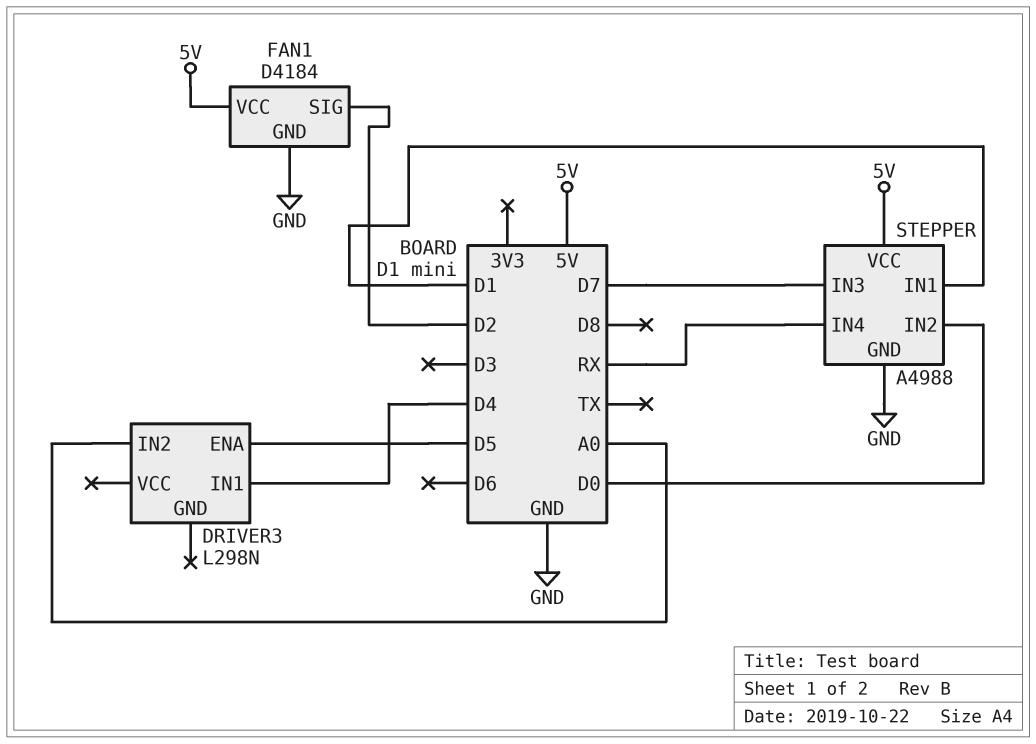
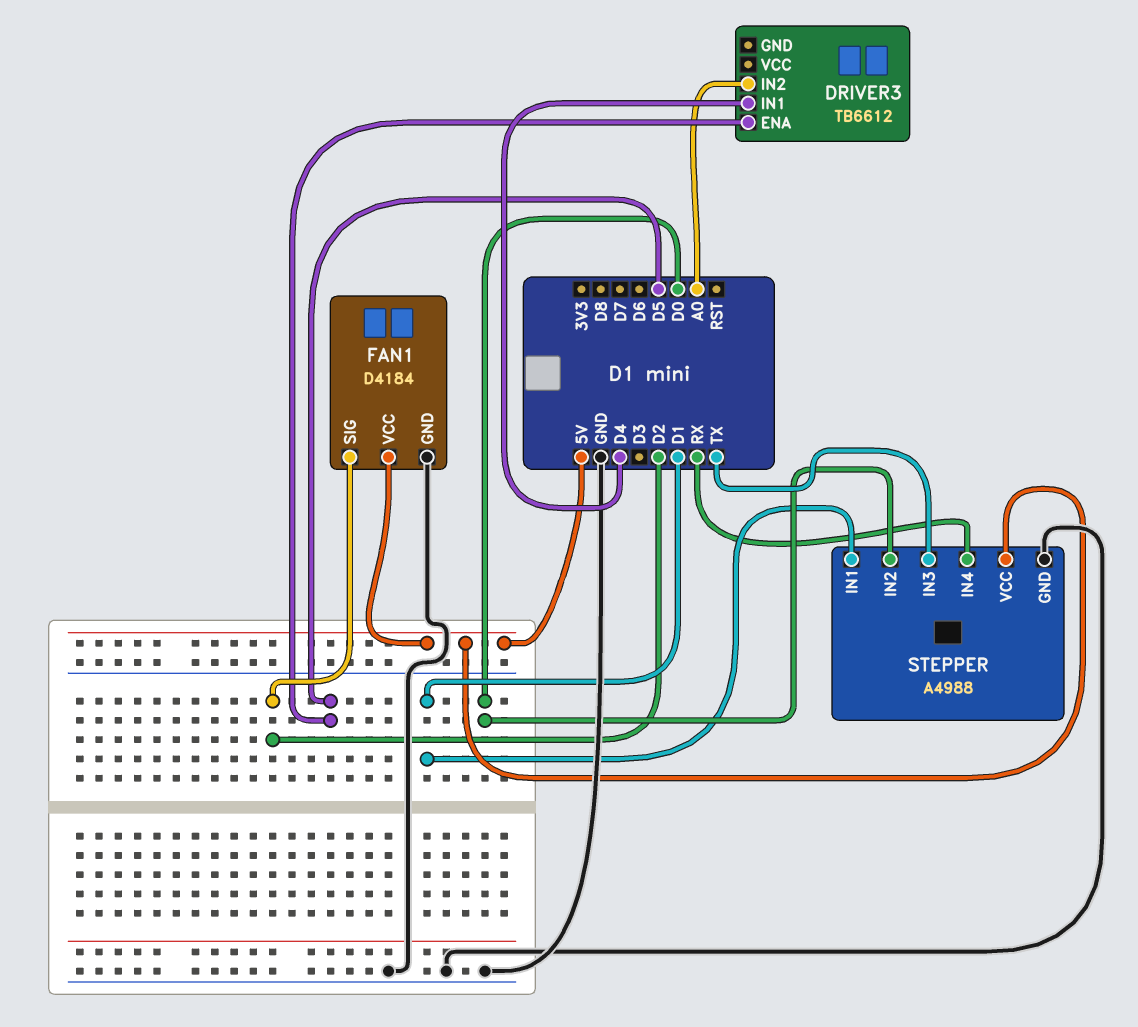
DRIVER3: L298N -> TB6612
STEPPER pin IN3: D7 -> TX

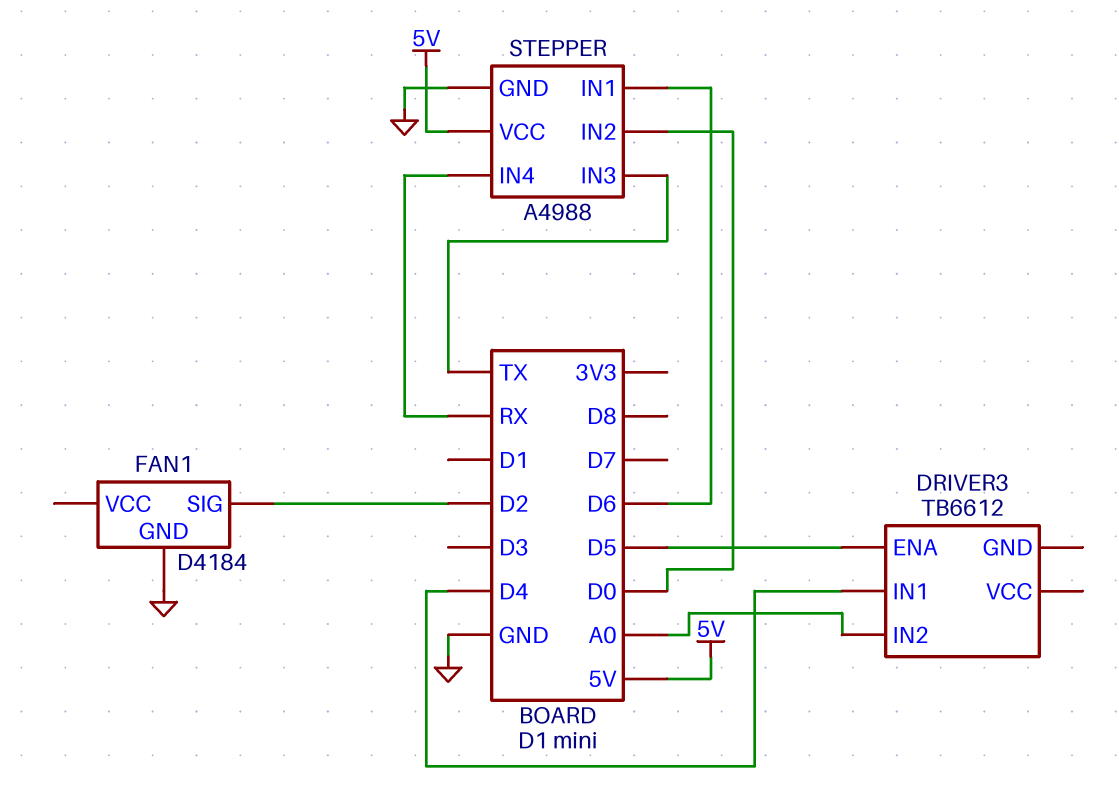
FAN1 pin VCC: 5V -> none
STEPPER pin IN1: D1 -> D6

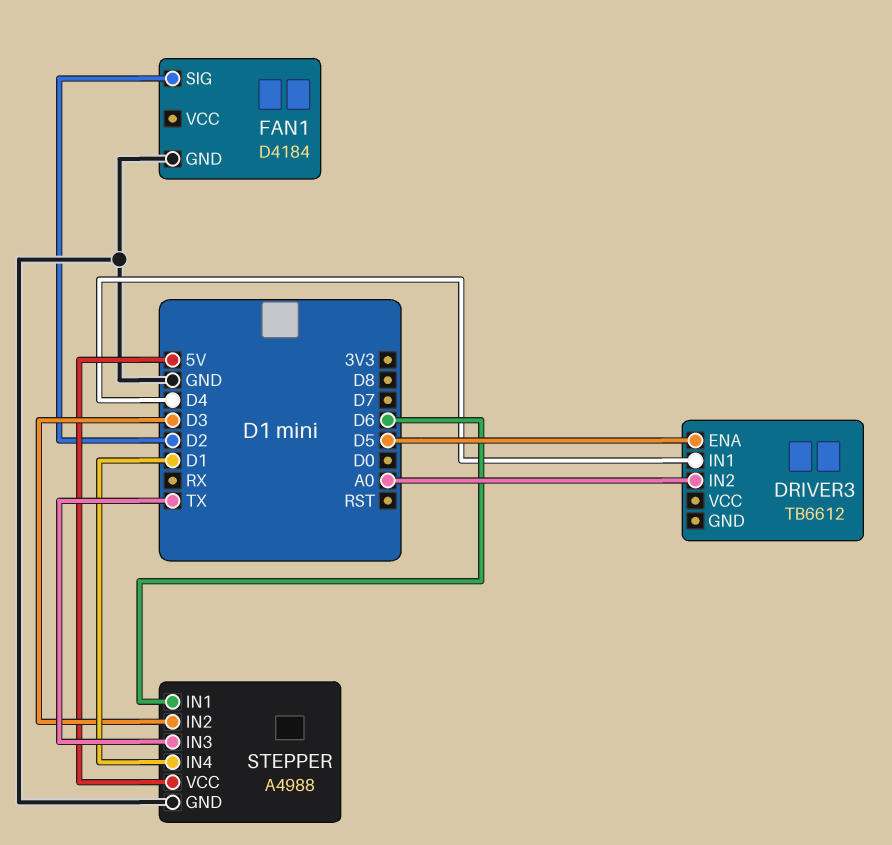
STEPPER pin IN2: D0 -> D3
STEPPER pin IN4: RX -> D1

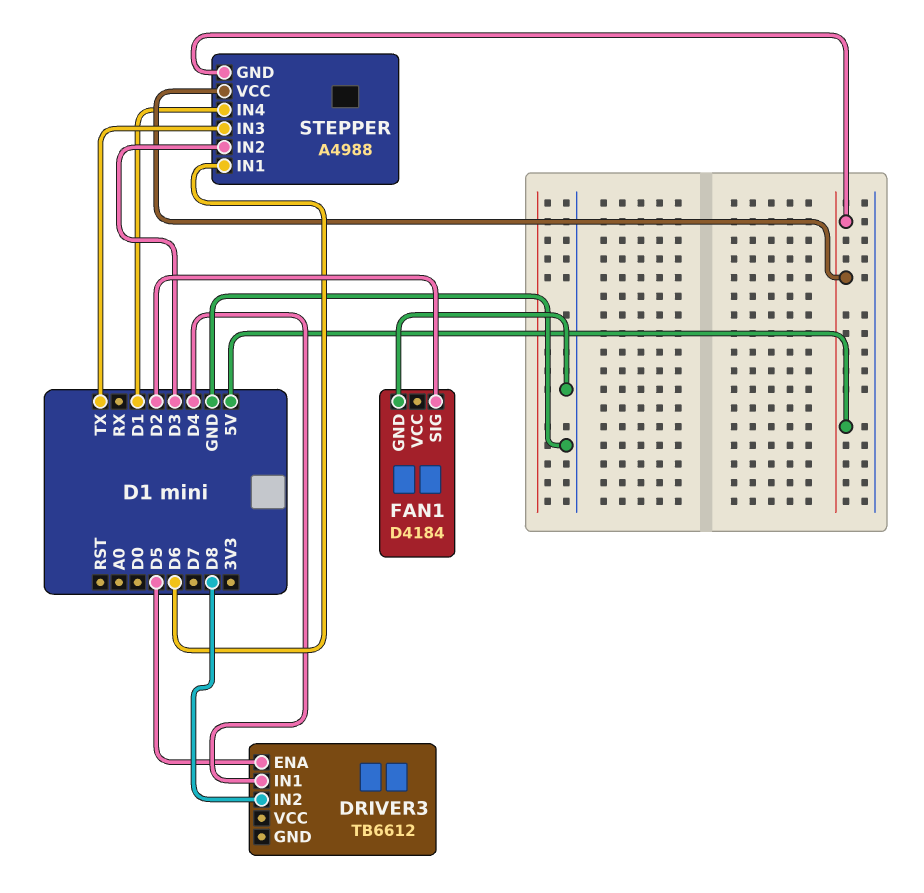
DRIVER3 pin IN2: A0 -> D8
STEPPER pin GND: GND -> 5V

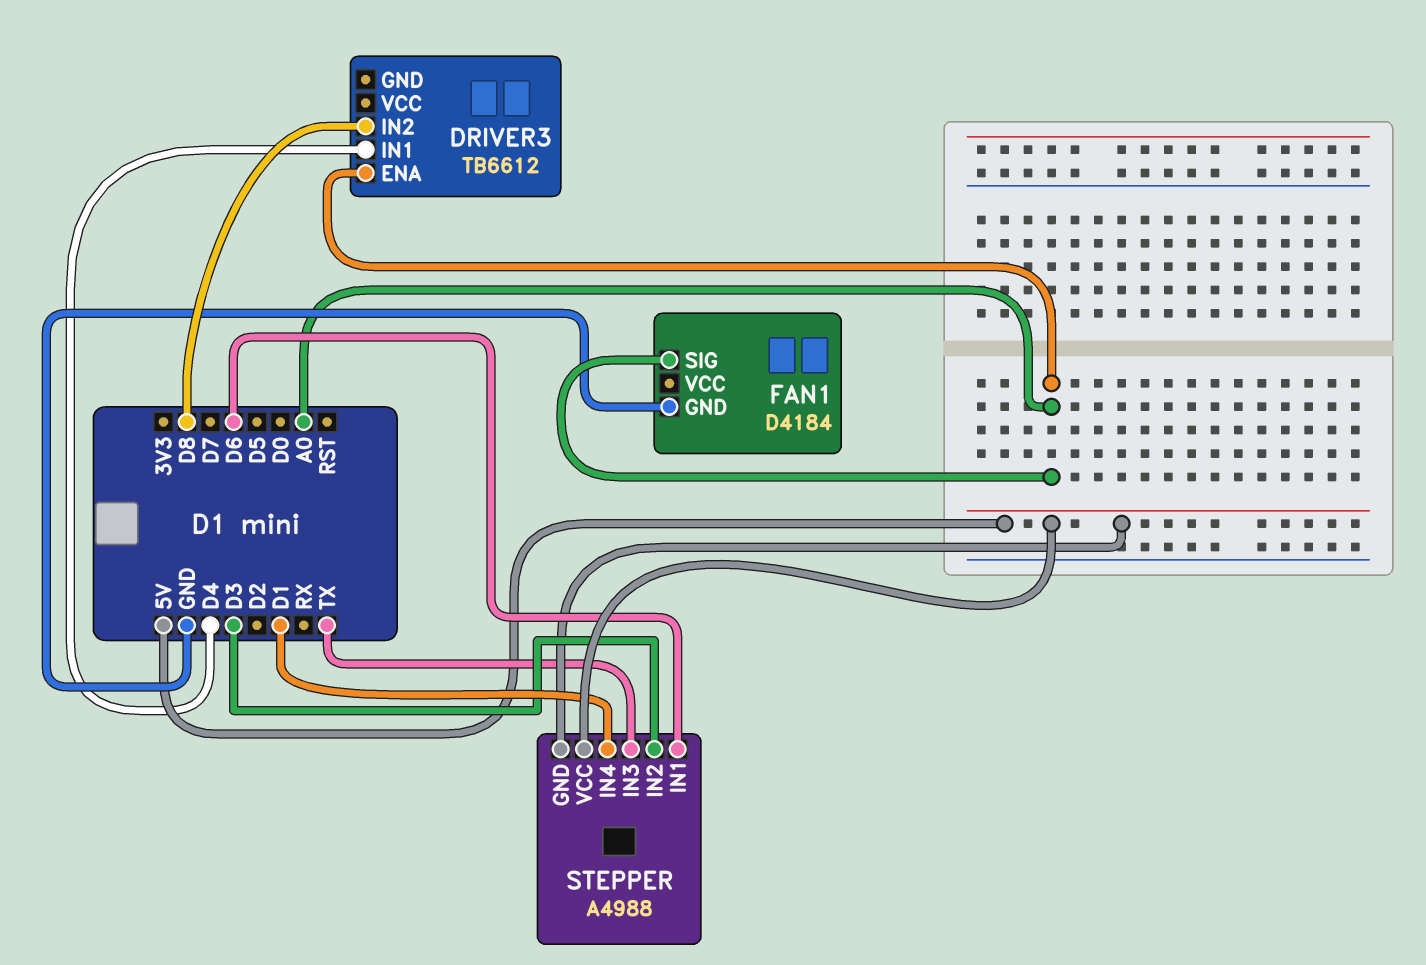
DRIVER3 pin ENA: D5 -> A0
FAN1 pin SIG: D2 -> A0

